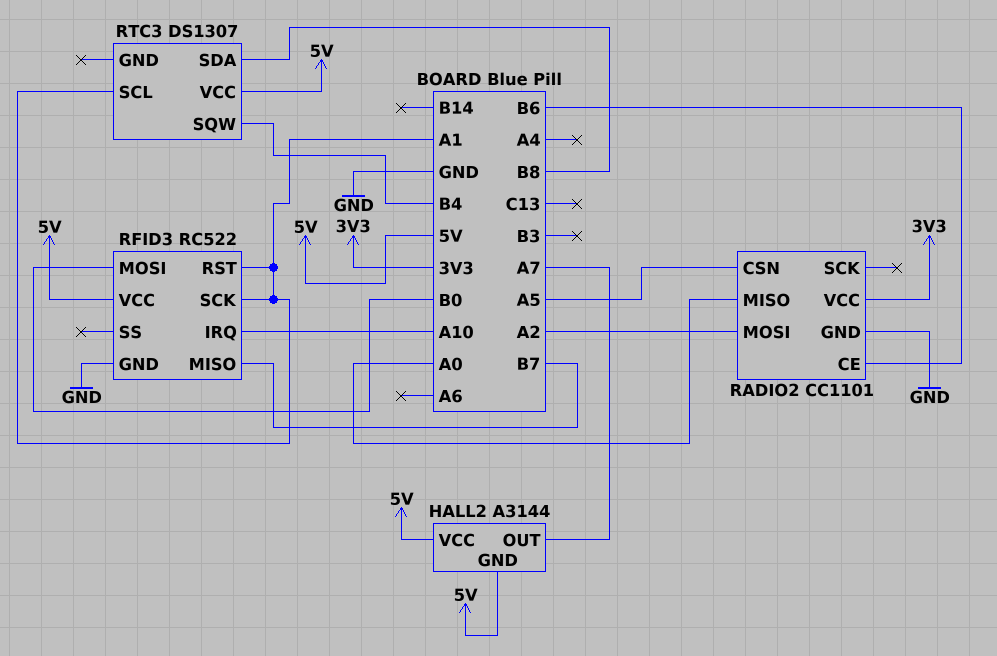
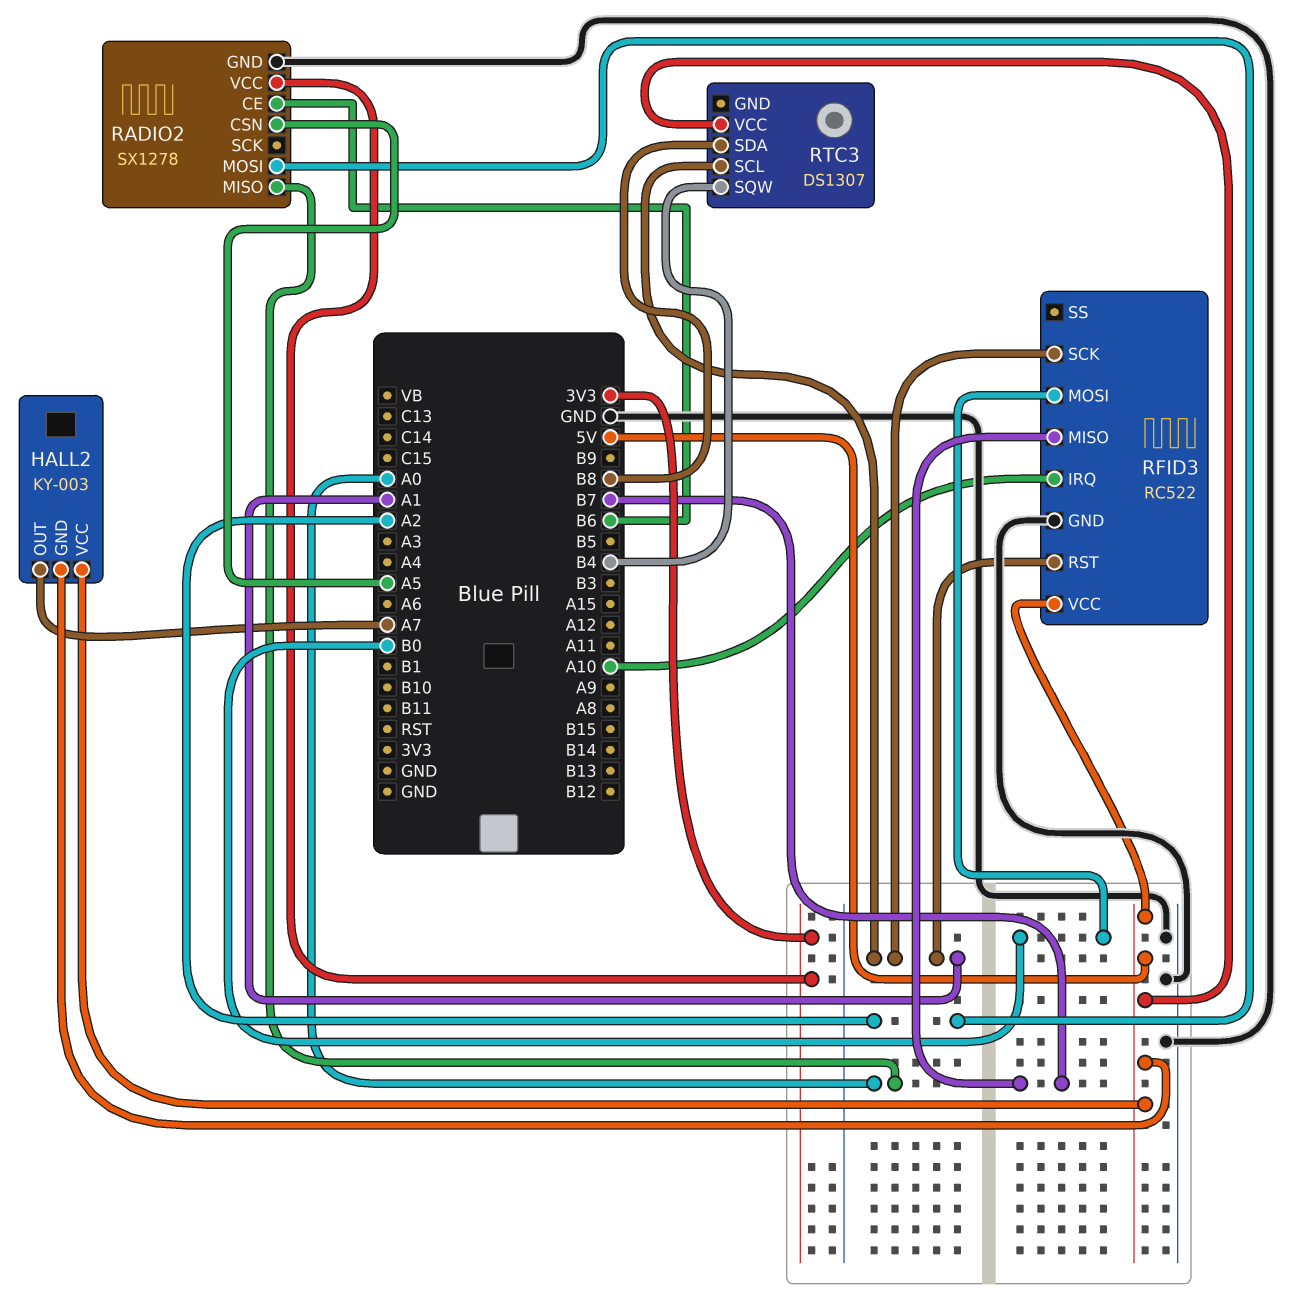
HALL2: A3144 -> KY-003
RADIO2: CC1101 -> SX1278

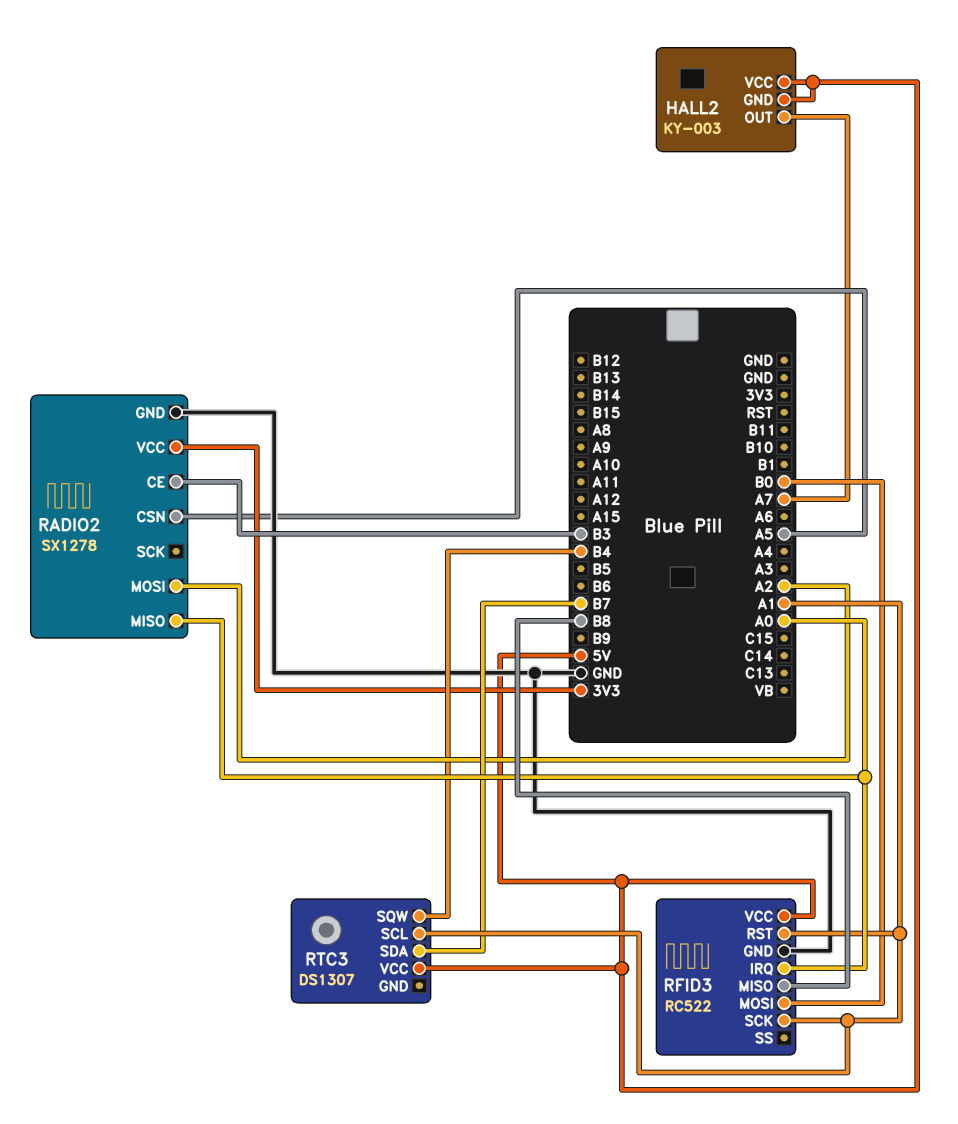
RADIO2 pin CE: B6 -> B3
RFID3 pin IRQ: A10 -> A0
RFID3 pin MISO: B7 -> B8
RTC3 pin SDA: B8 -> B7

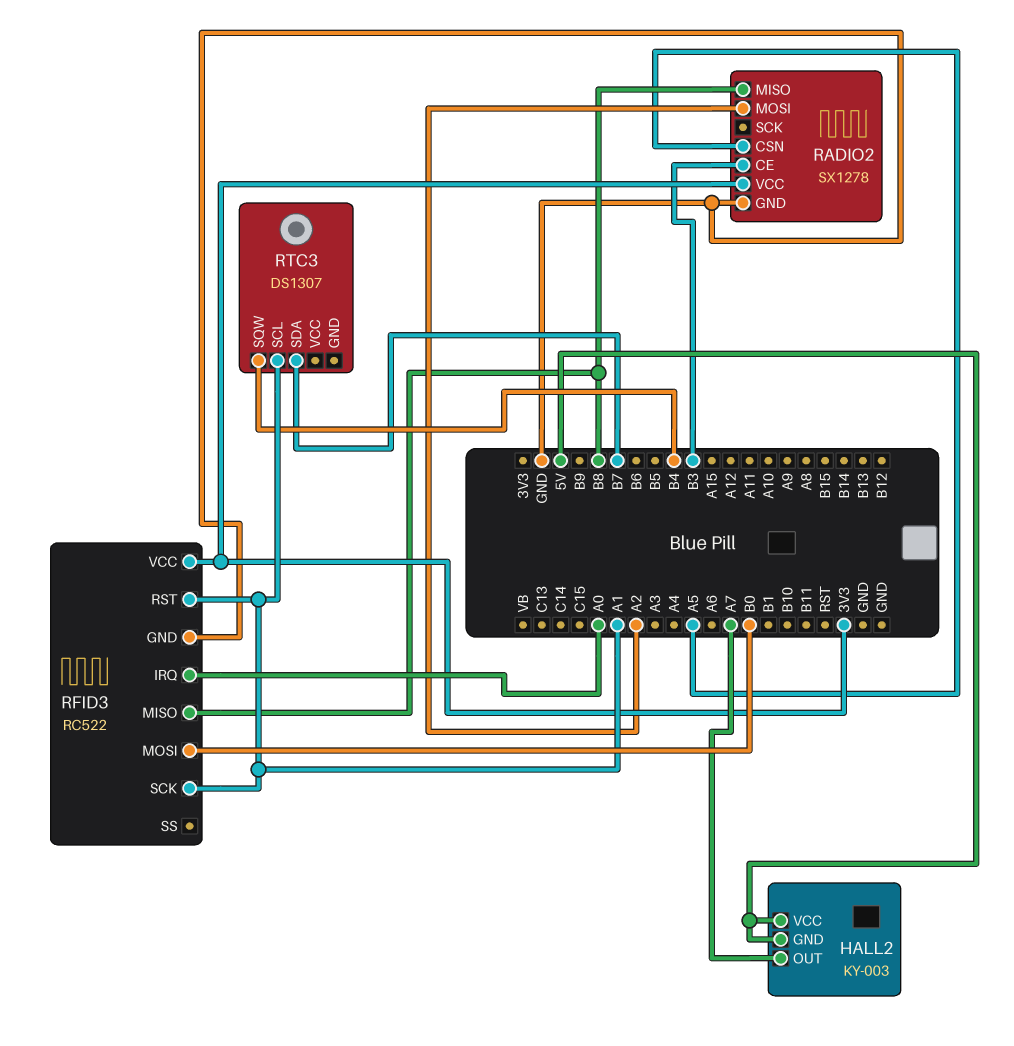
RADIO2 pin MISO: A0 -> B8
RFID3 pin VCC: 5V -> 3V3
RTC3 pin VCC: 5V -> none

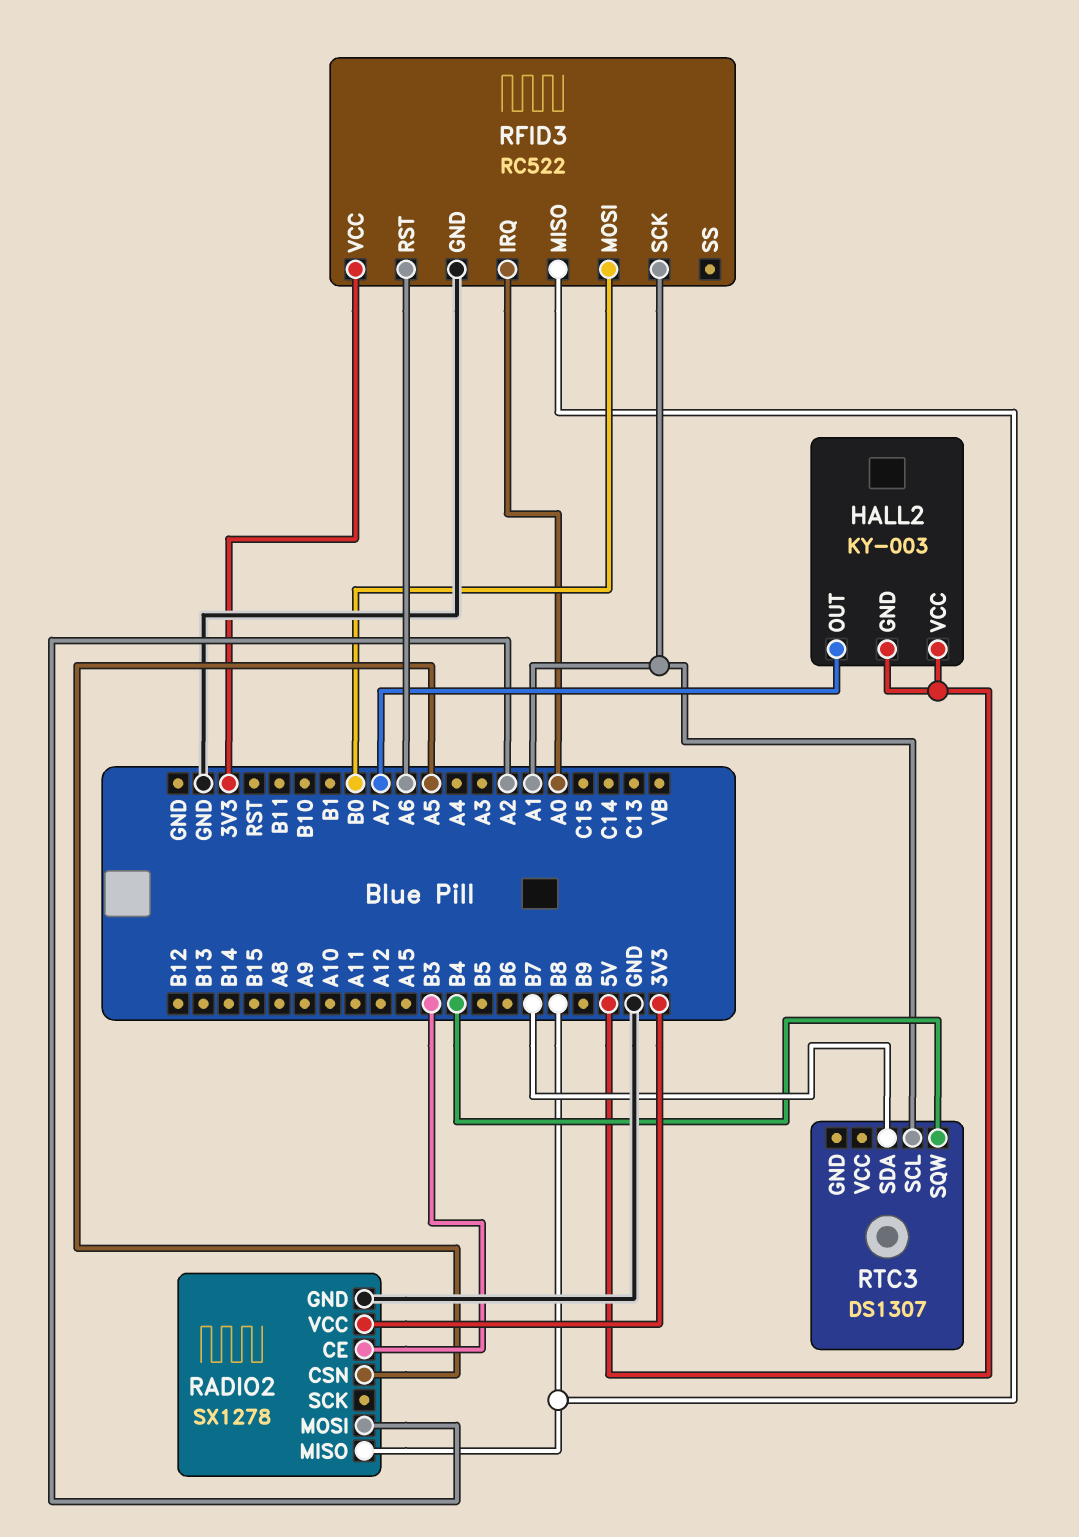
RFID3 pin RST: A1 -> A6

